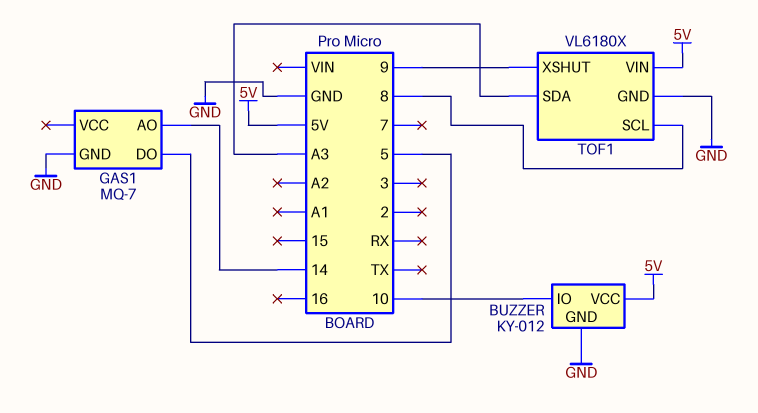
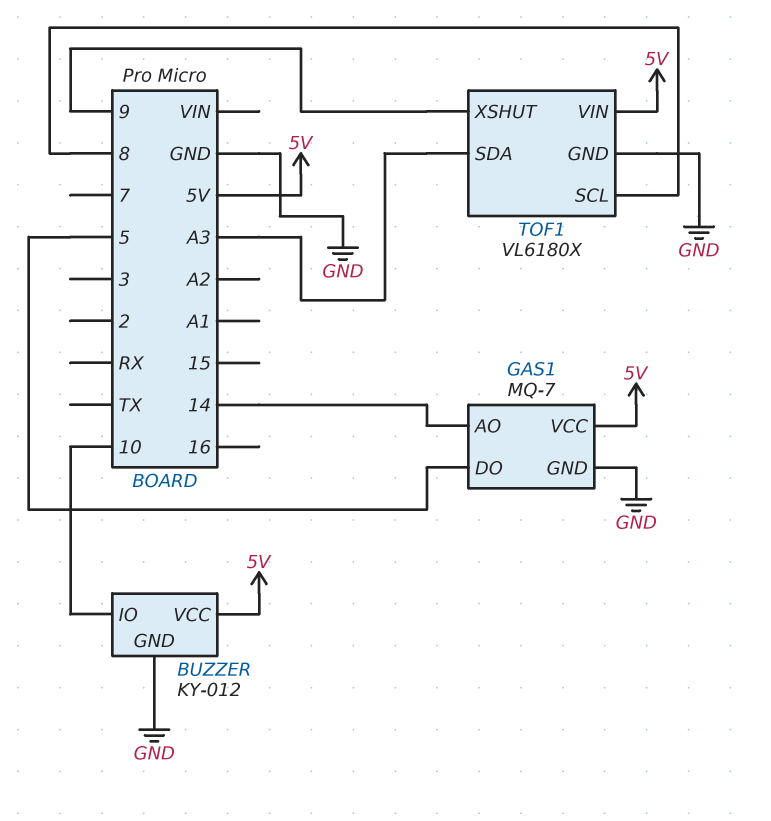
GAS1 pin VCC: none -> 5V

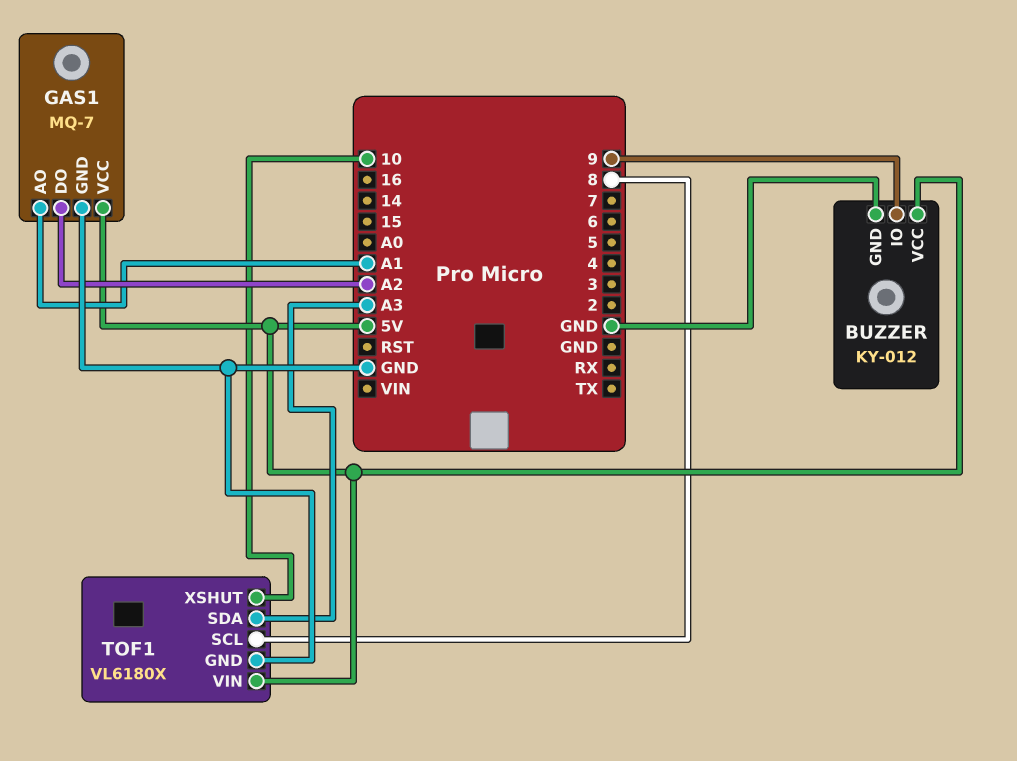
BUZZER pin IO: 10 -> 9
GAS1 pin AO: 14 -> A1
GAS1 pin DO: 5 -> A2
TOF1 pin XSHUT: 9 -> 10

